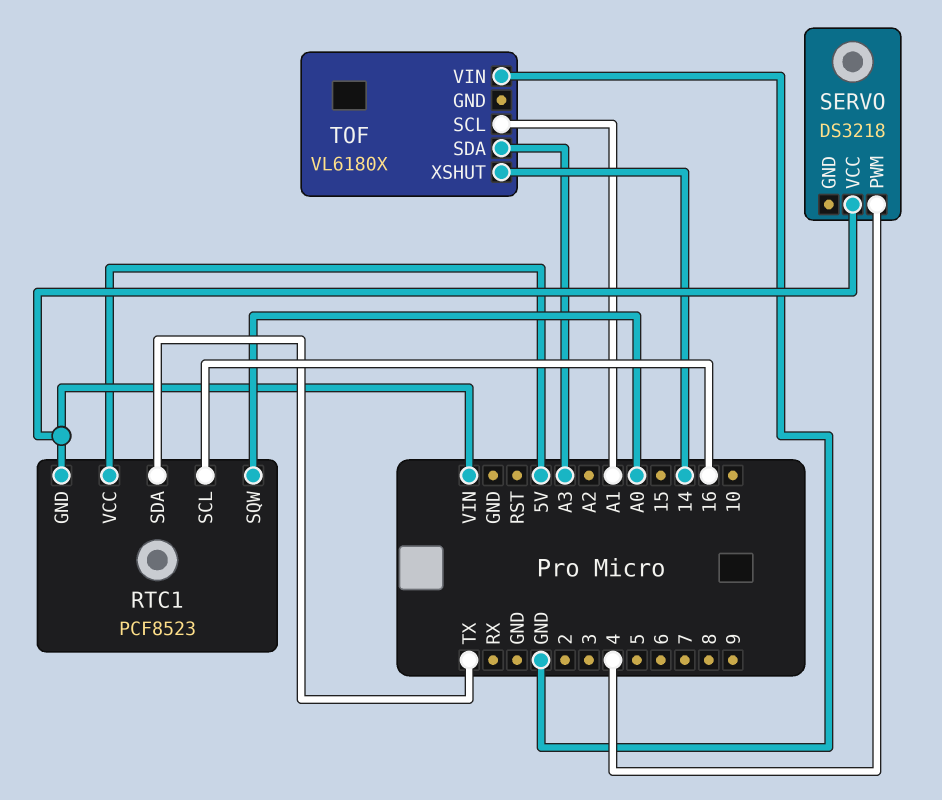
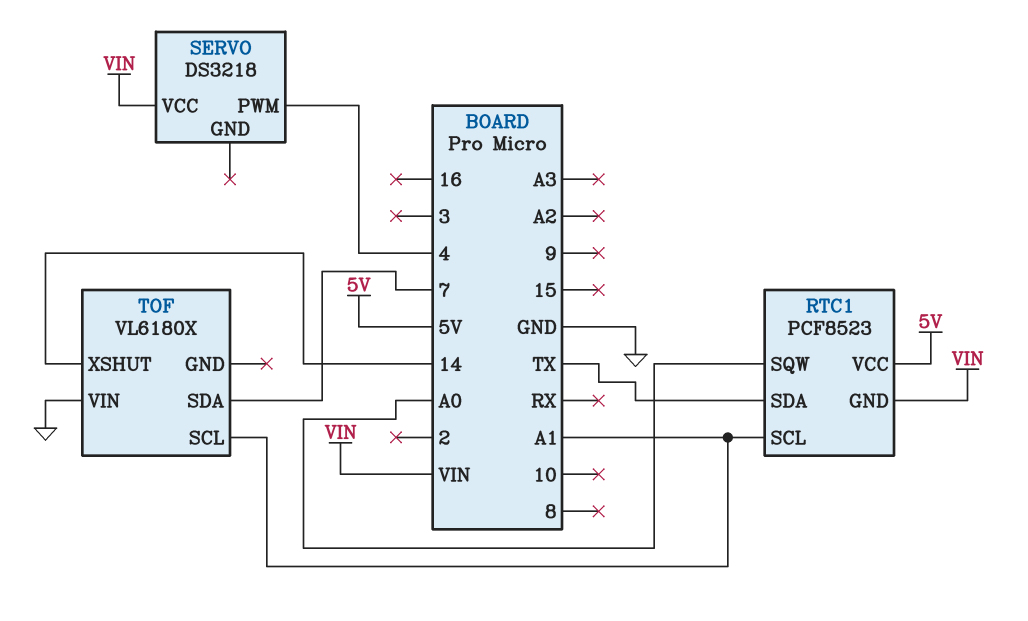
RTC1 pin SCL: 16 -> A1
TOF pin SDA: A3 -> 7

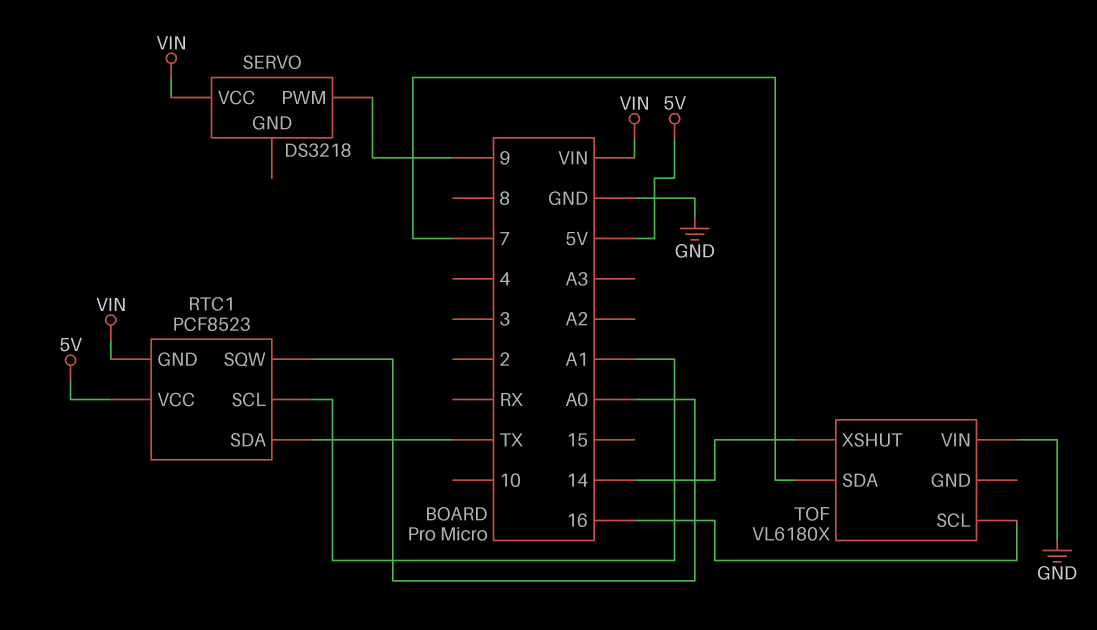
SERVO pin PWM: 4 -> 9
TOF pin SCL: A1 -> 16

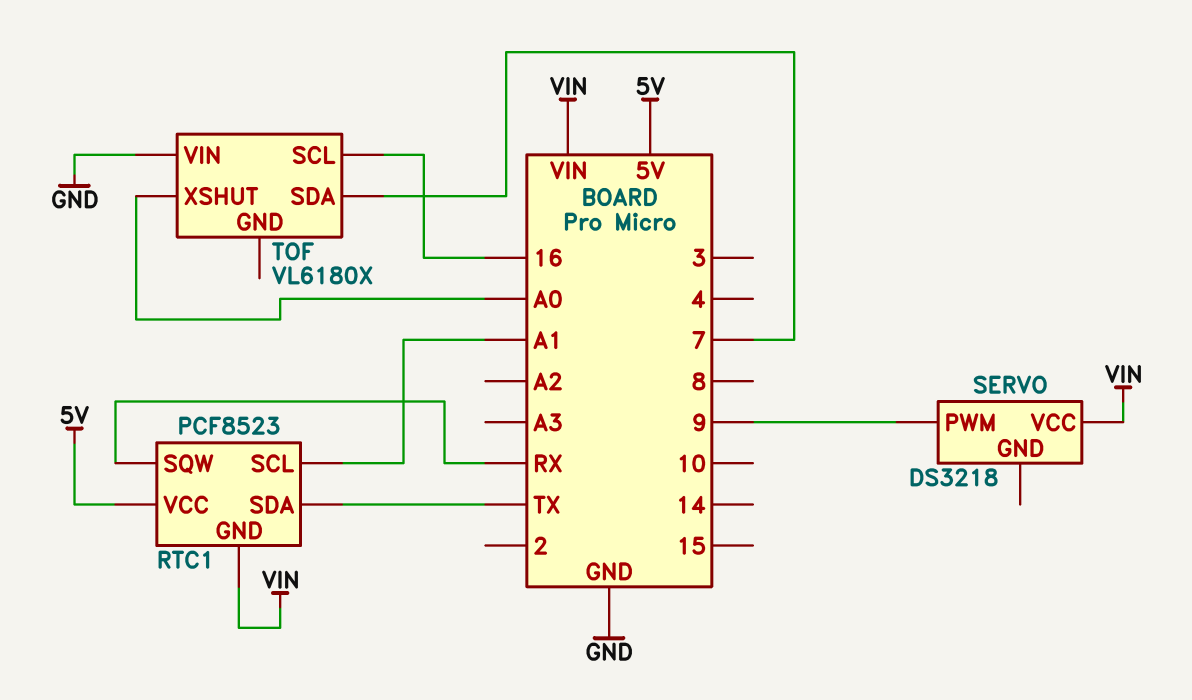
RTC1 pin SQW: A0 -> RX
TOF pin XSHUT: 14 -> A0

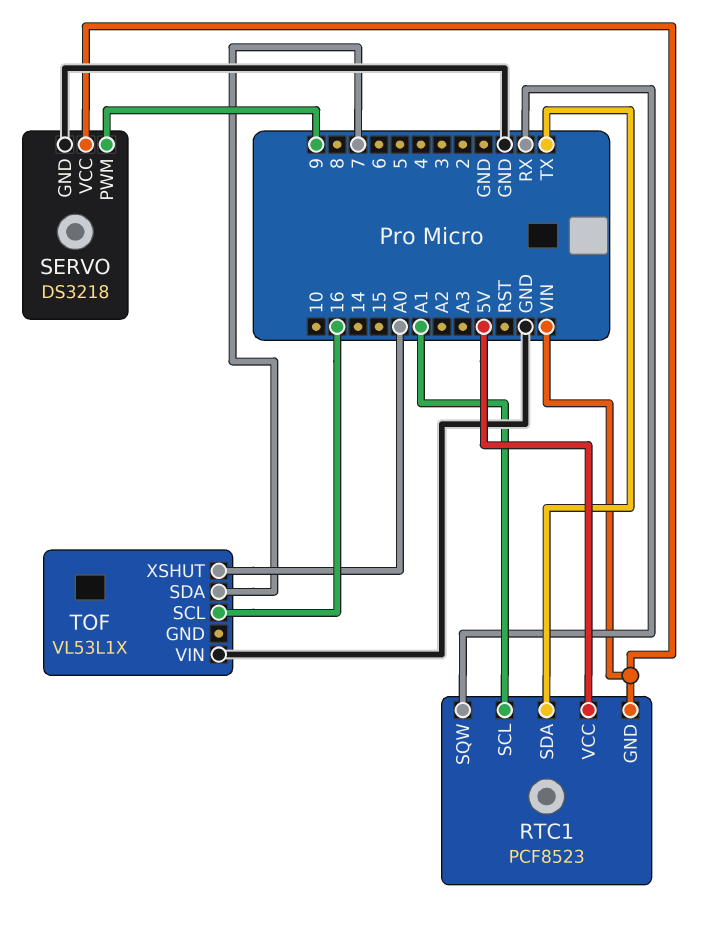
SERVO pin GND: none -> GND
TOF: VL6180X -> VL53L1X

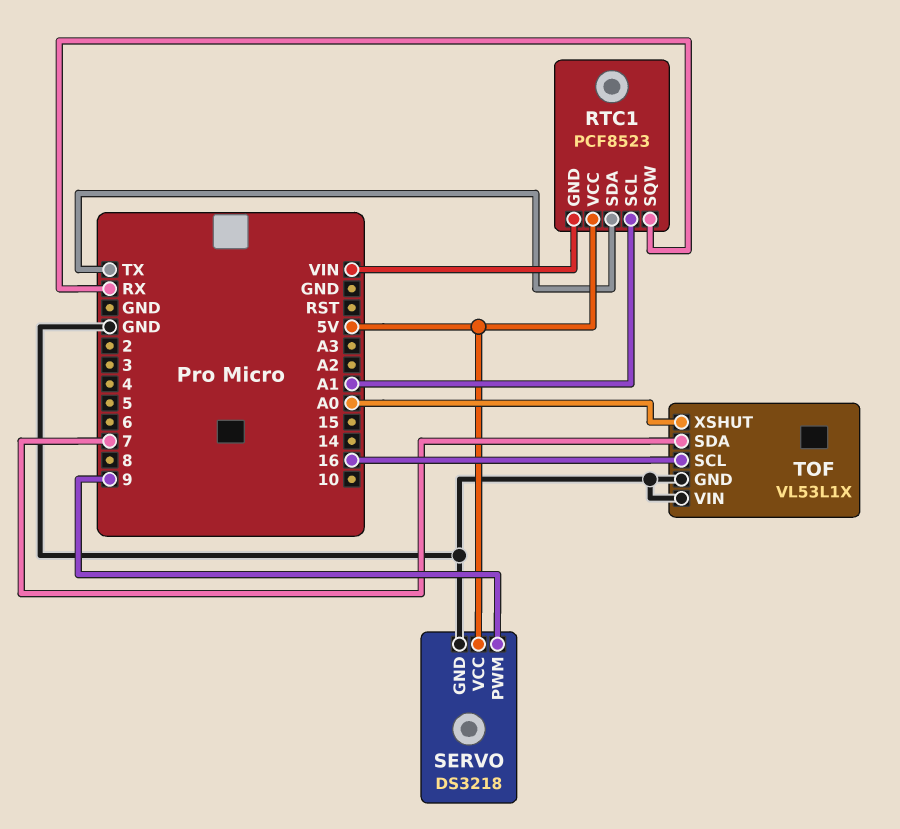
SERVO pin VCC: VIN -> 5V
TOF pin GND: none -> GND

